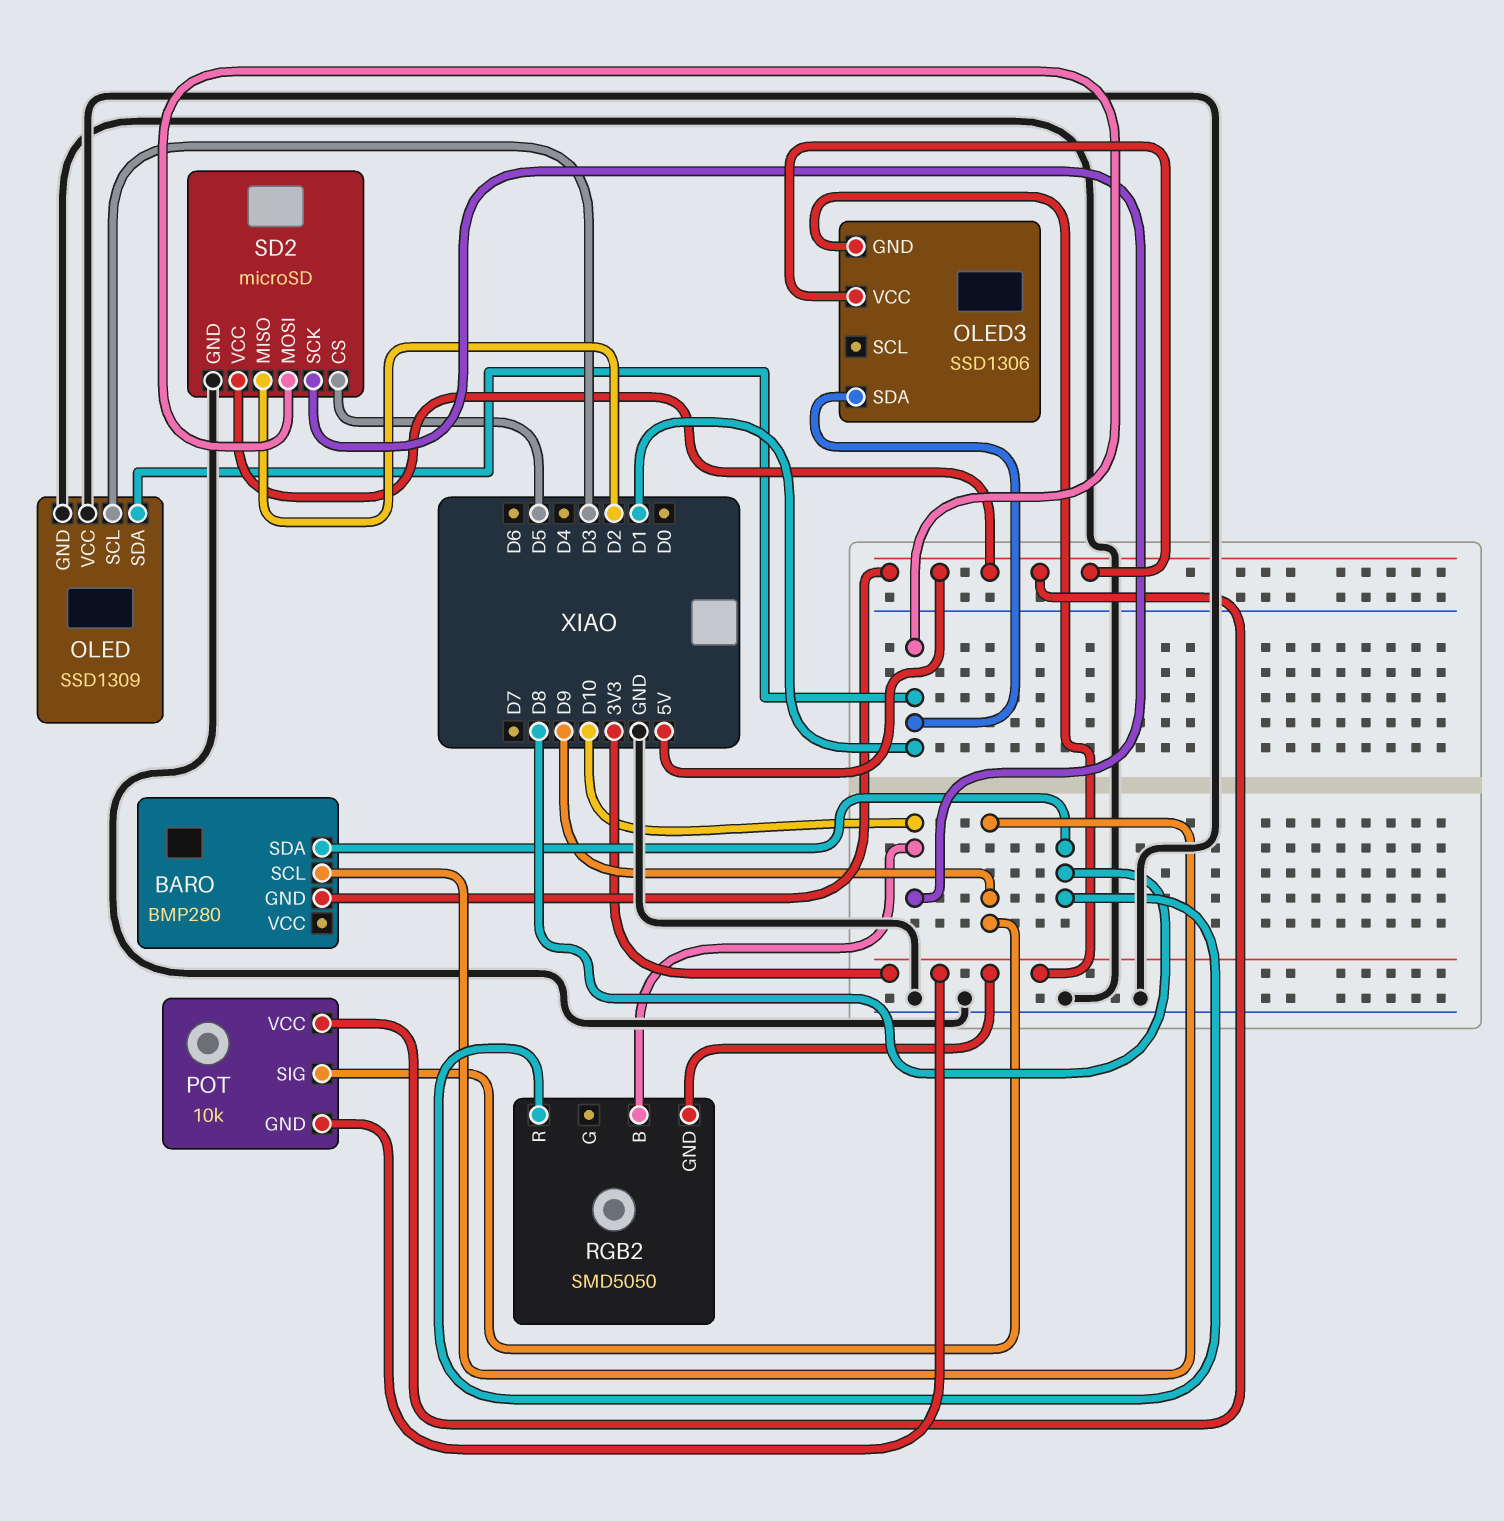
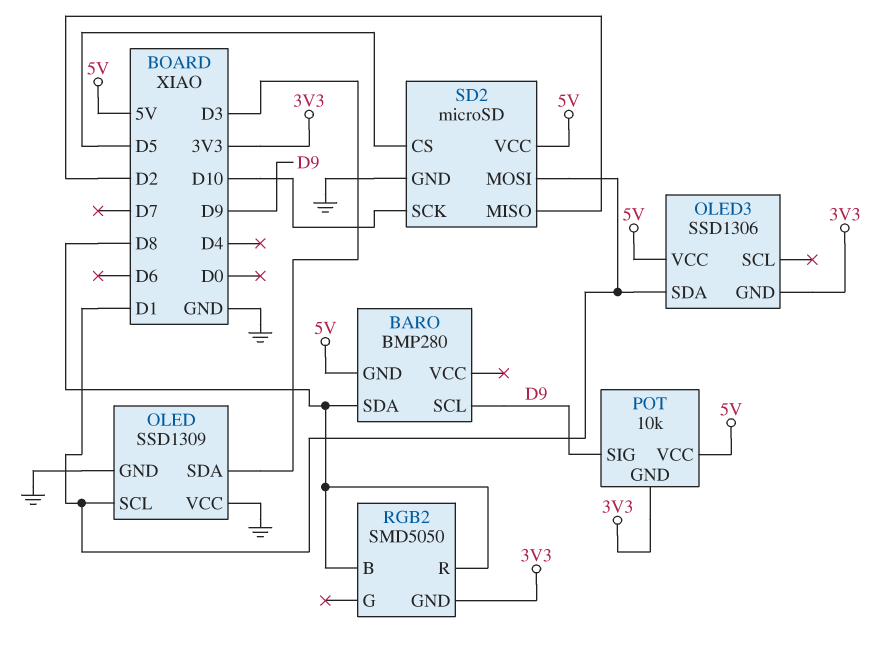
OLED pin SCL: D3 -> D1
OLED pin SDA: D1 -> D3
RGB2 pin B: D10 -> D8

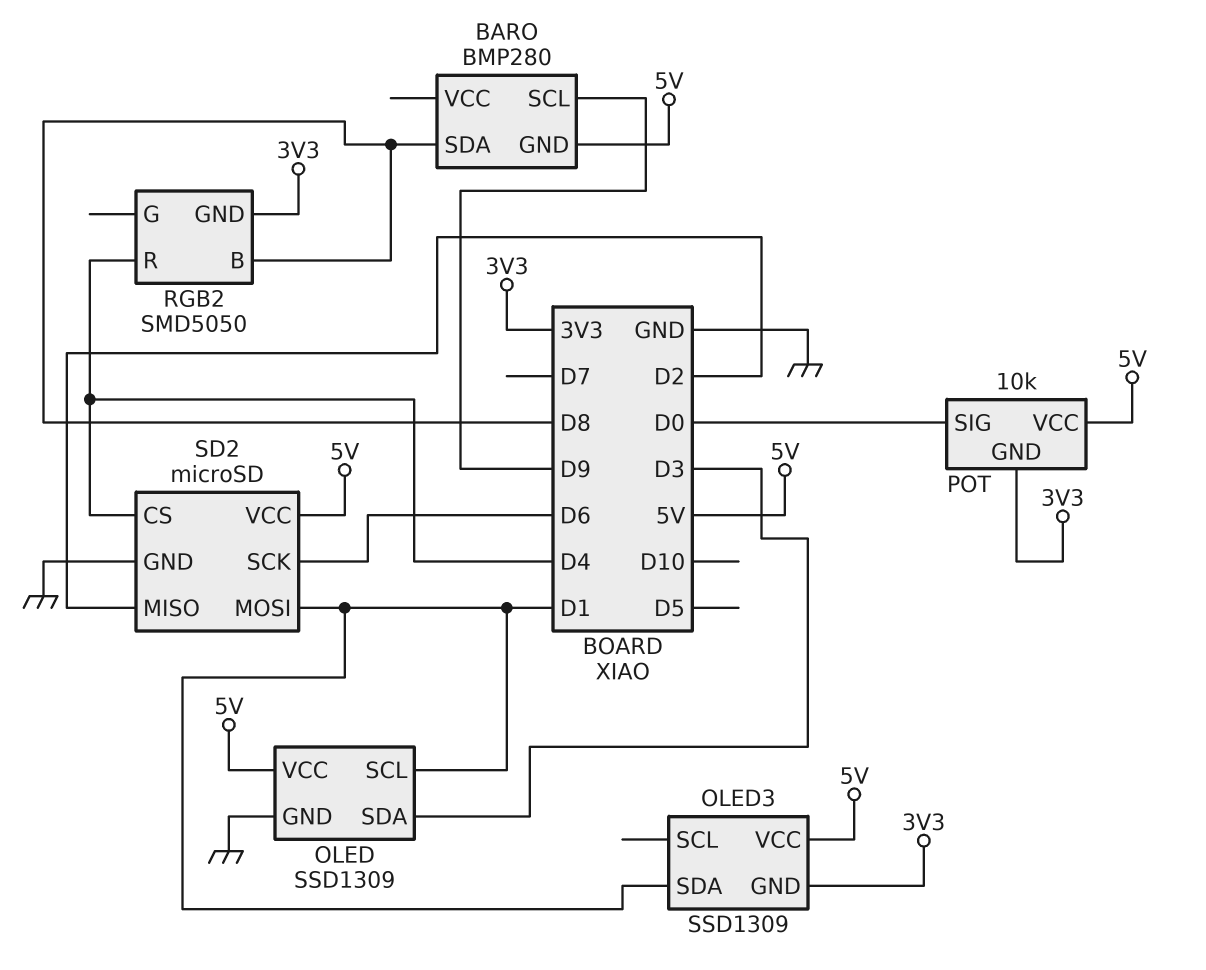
OLED pin VCC: GND -> 5V
OLED3: SSD1306 -> SSD1309
POT pin SIG: D9 -> D0
RGB2 pin R: D8 -> D4
SD2 pin CS: D5 -> D4
SD2 pin SCK: D10 -> D6

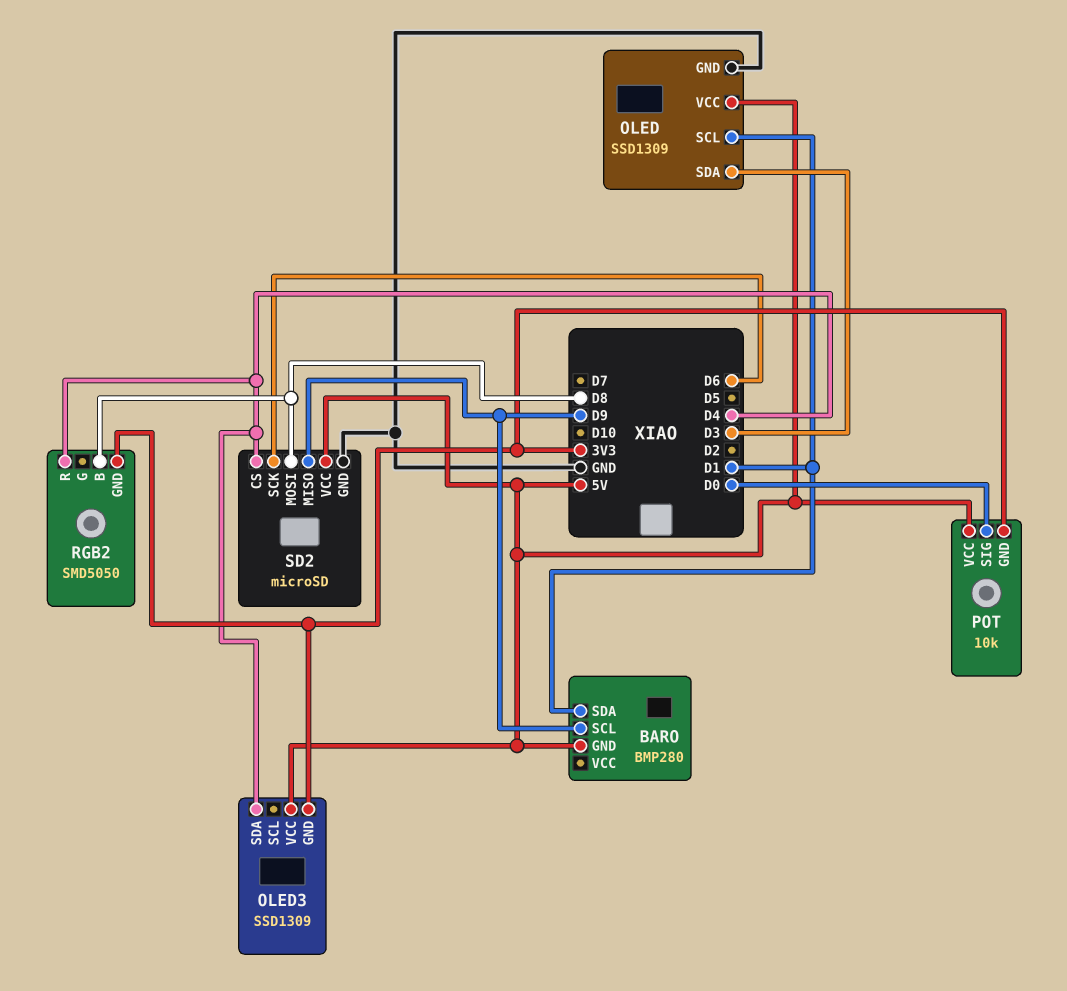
BARO pin SDA: D8 -> D1
OLED3 pin SDA: D1 -> D4
SD2 pin MISO: D2 -> D9
SD2 pin MOSI: D1 -> D8

